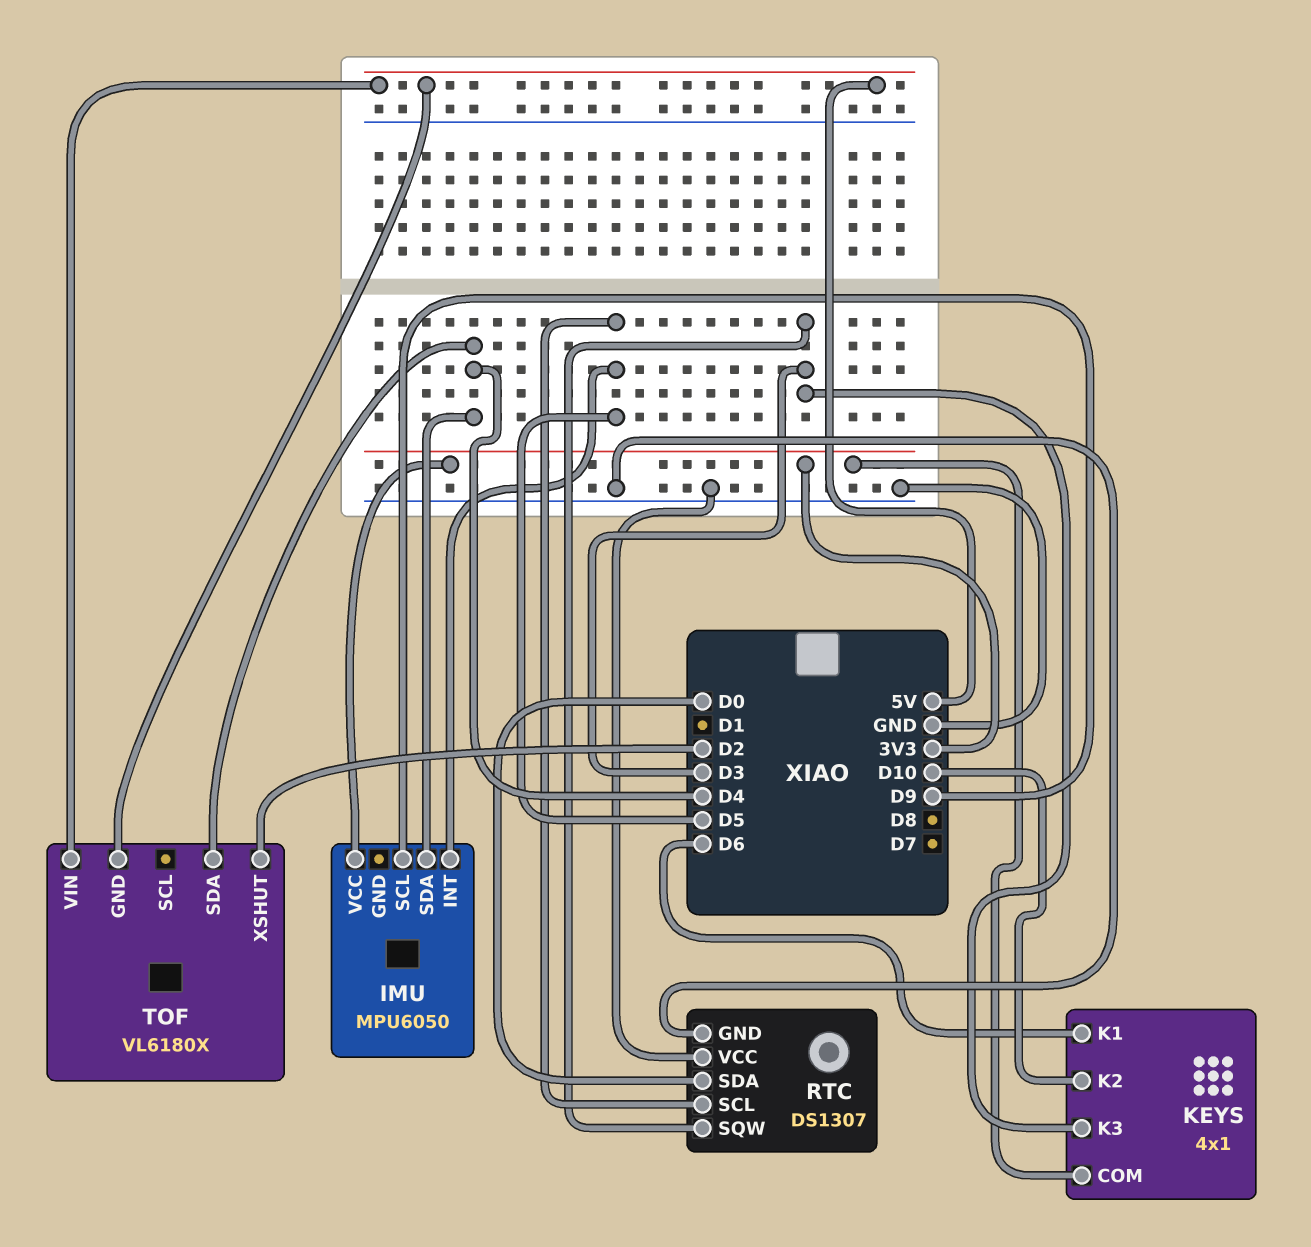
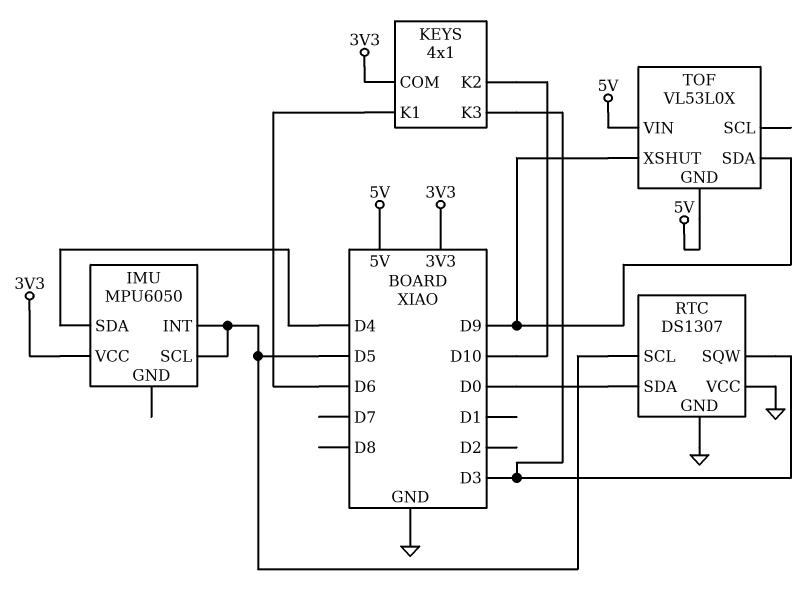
IMU pin SCL: D9 -> D5
TOF: VL6180X -> VL53L0X
TOF pin SDA: D4 -> D9
TOF pin XSHUT: D2 -> D9

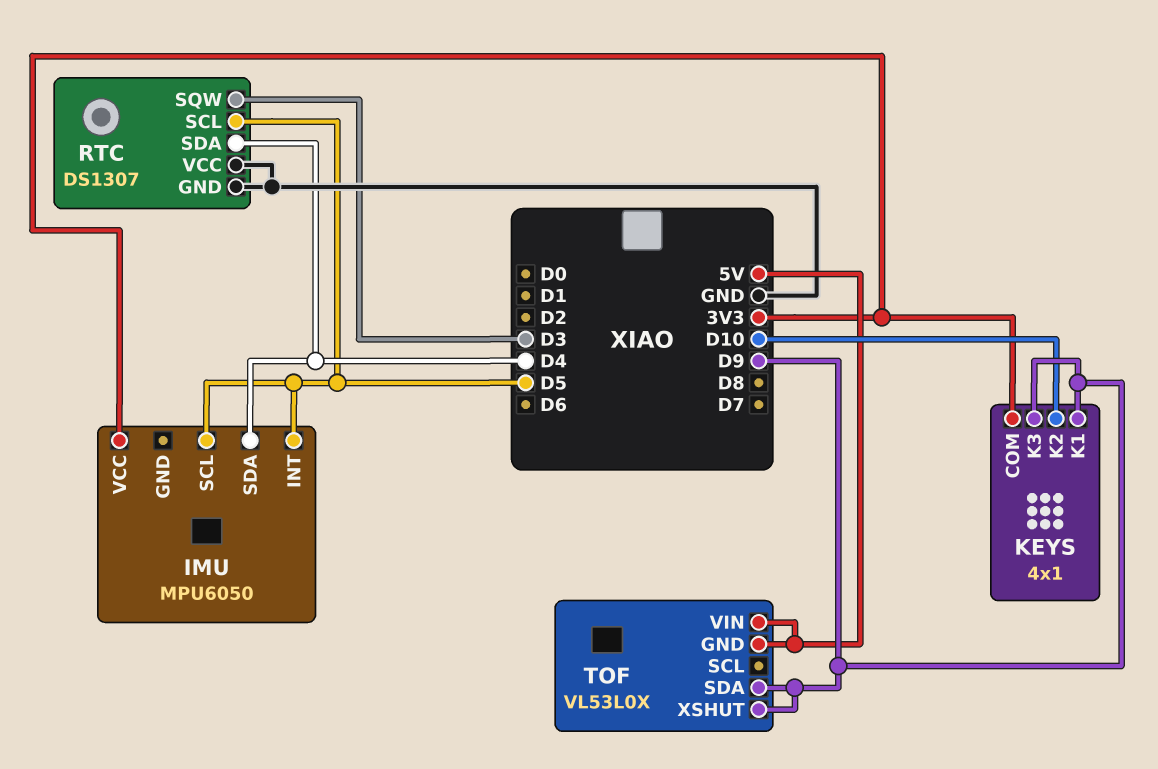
KEYS pin K1: D6 -> D9
KEYS pin K3: D3 -> D9
RTC pin SDA: D0 -> D4

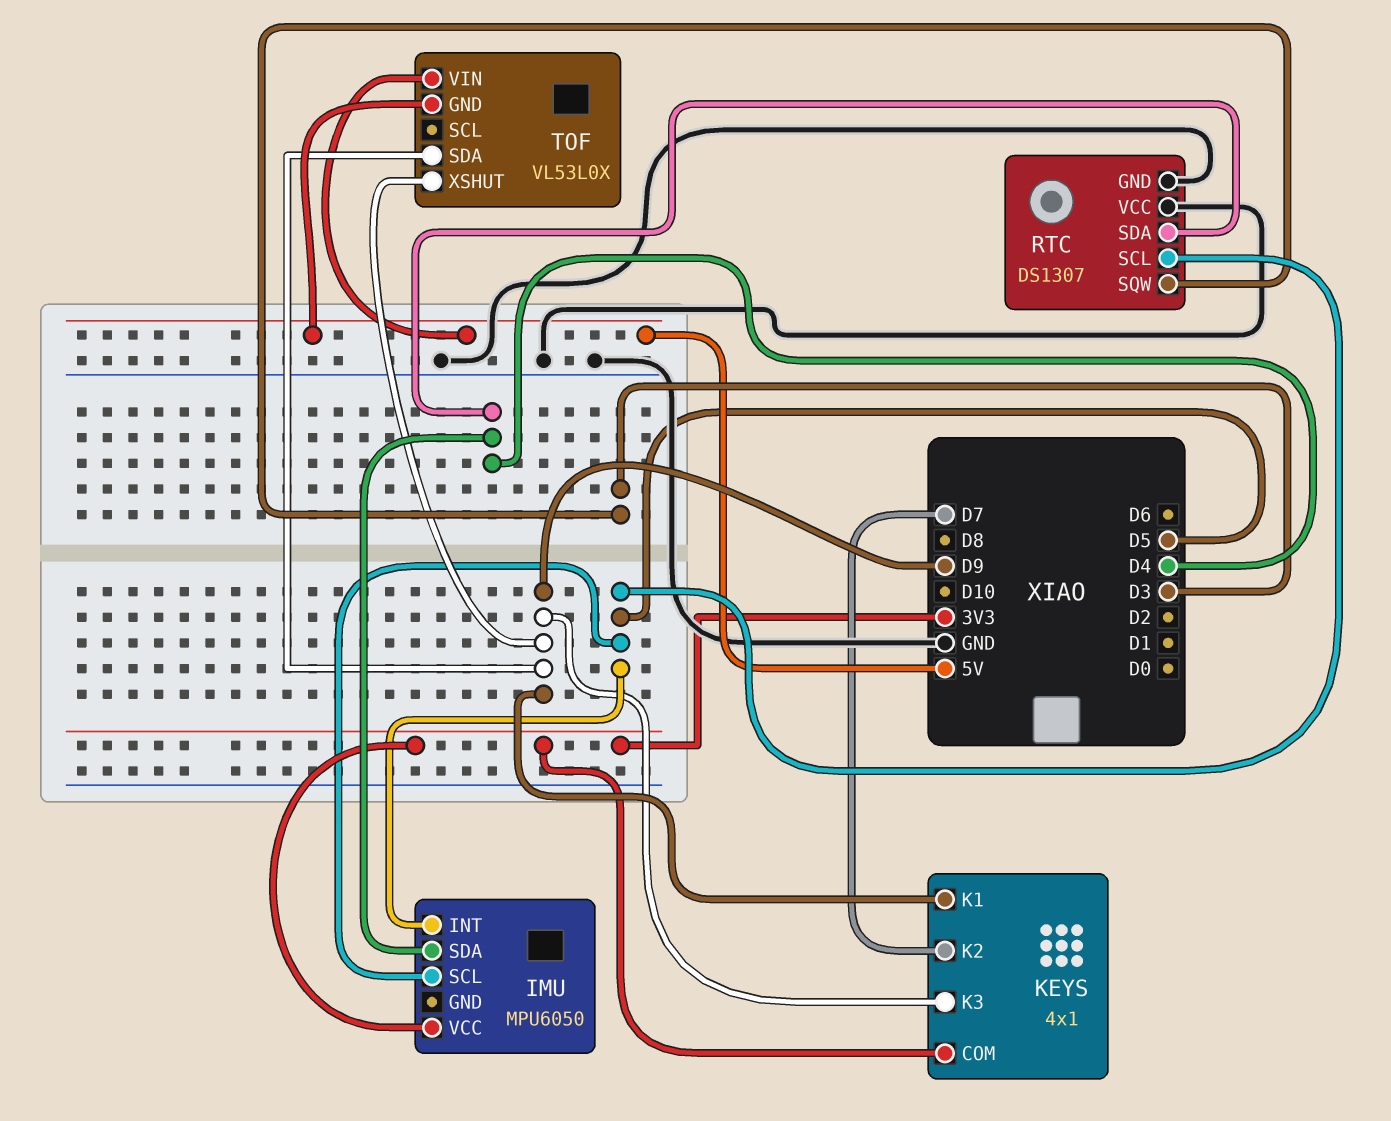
KEYS pin K2: D10 -> D7

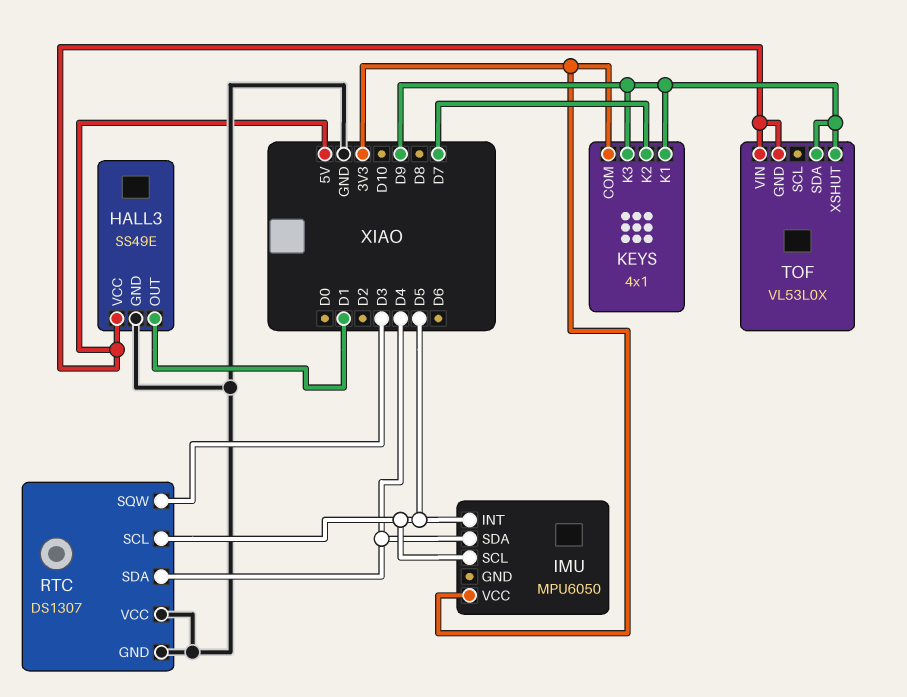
HALL3: none -> SS49E
HALL3 pin GND: none -> GND
HALL3 pin OUT: none -> D1
HALL3 pin VCC: none -> 5V

